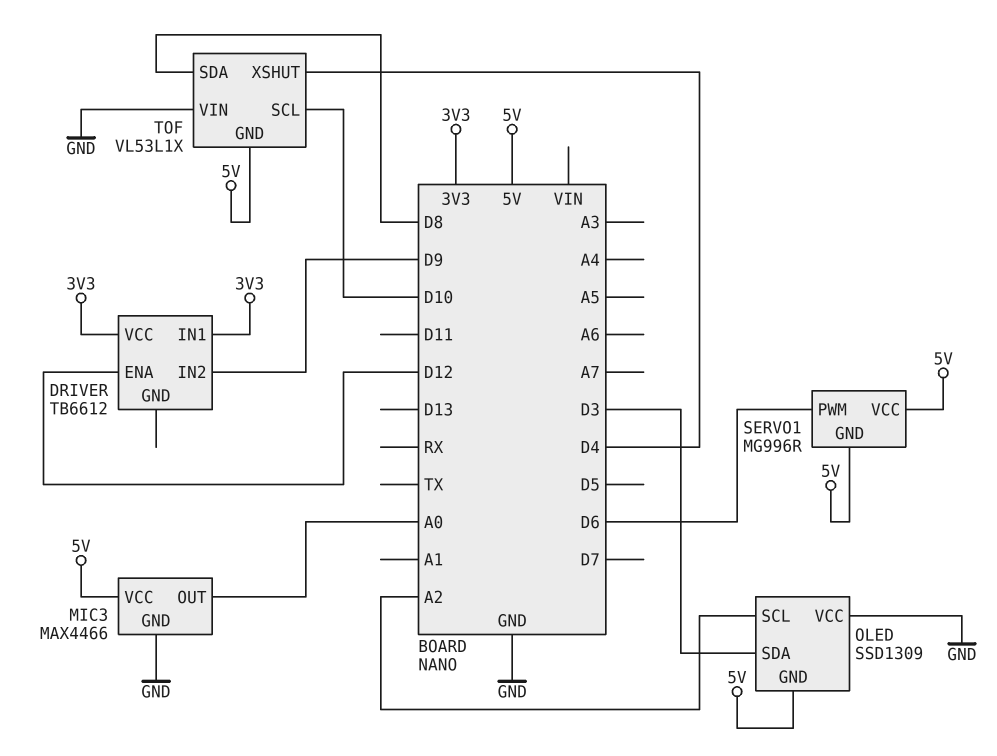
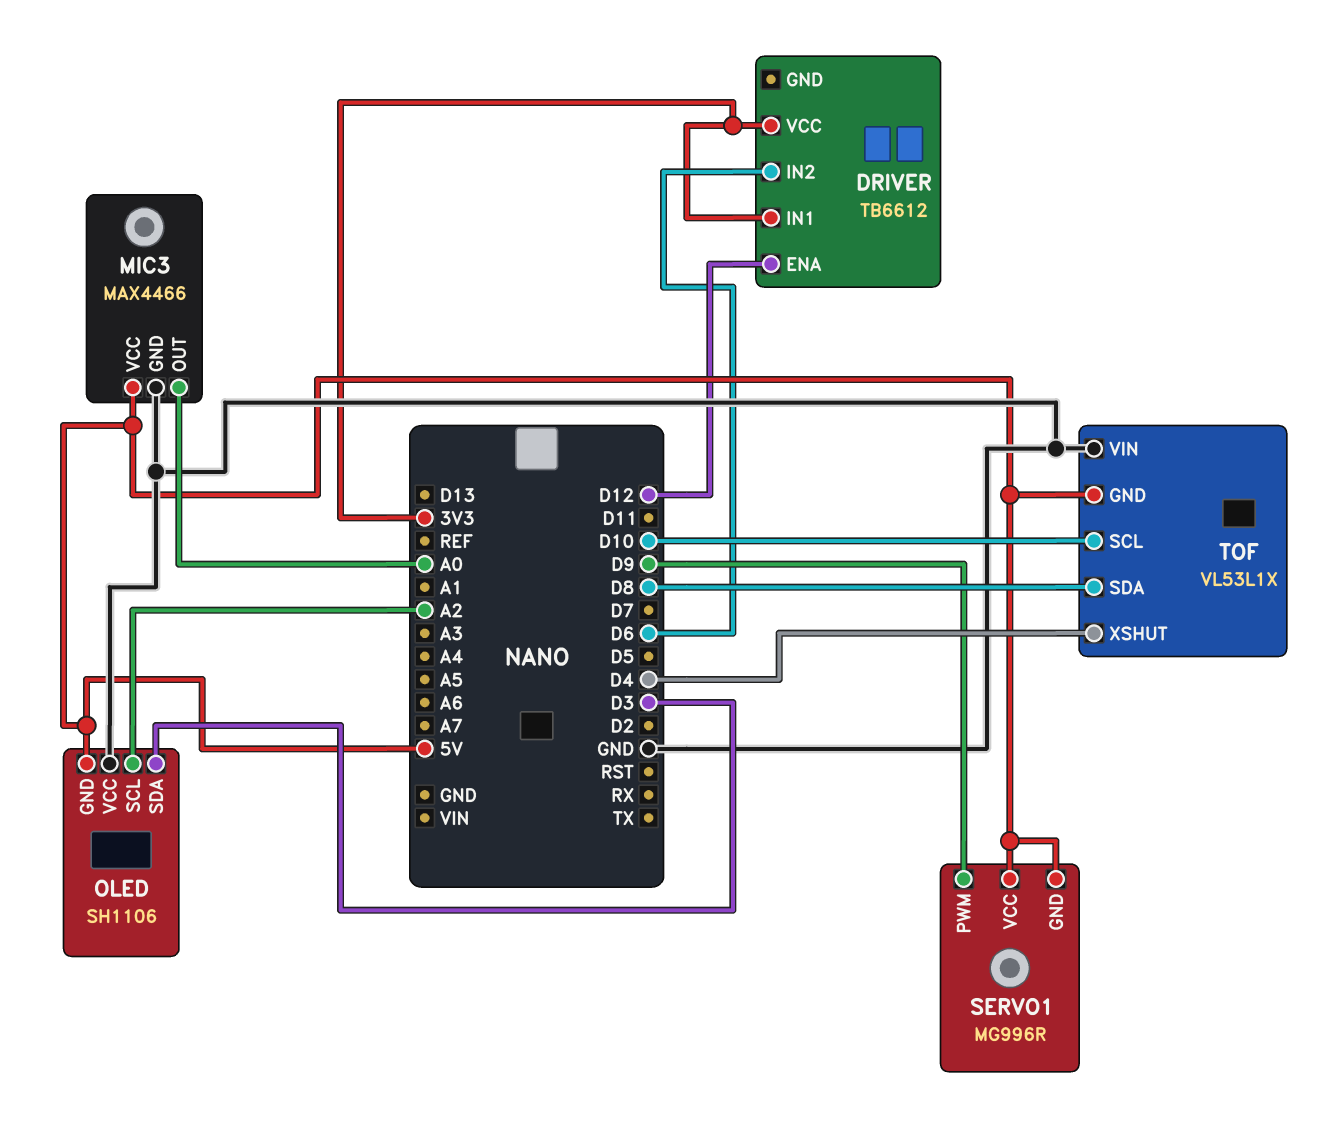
DRIVER pin IN2: D9 -> D6
OLED: SSD1309 -> SH1106
SERVO1 pin PWM: D6 -> D9

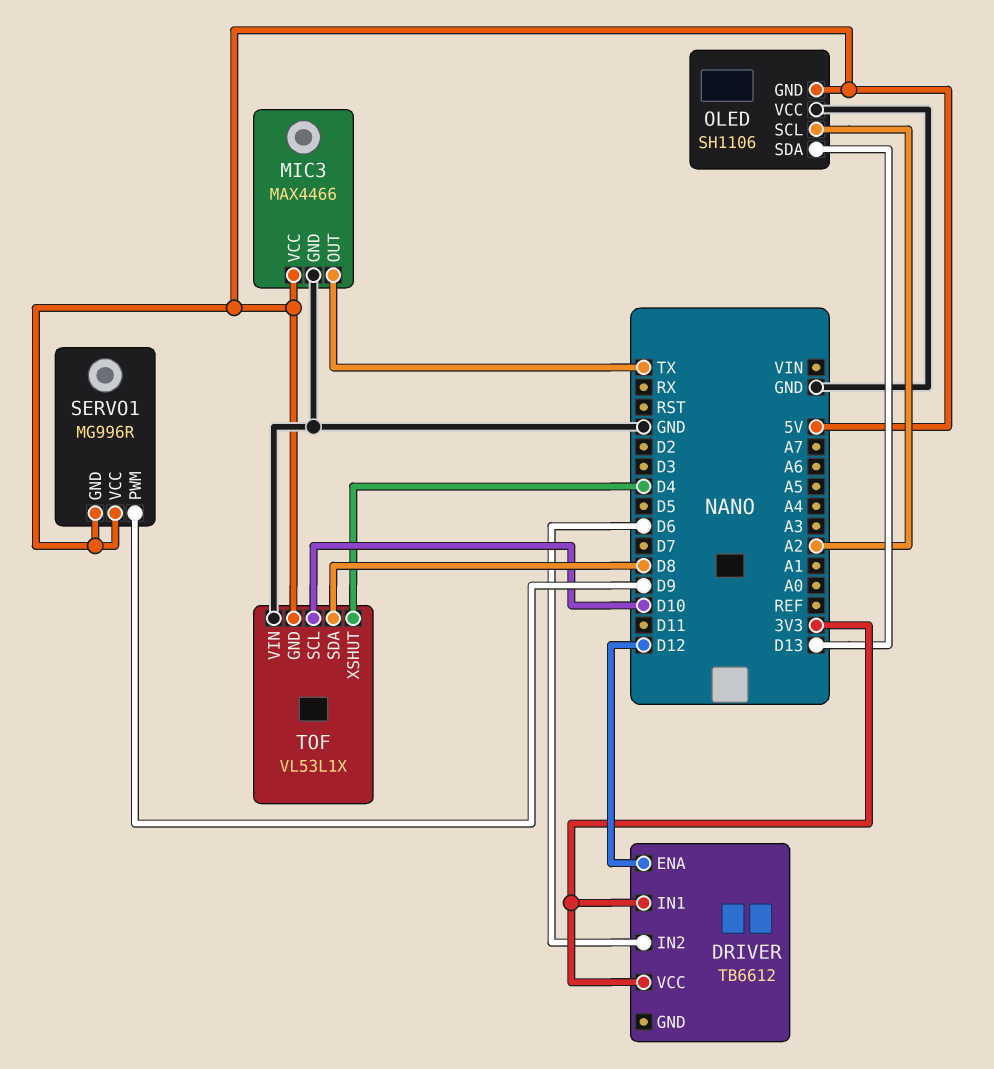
MIC3 pin OUT: A0 -> TX
OLED pin SDA: D3 -> D13

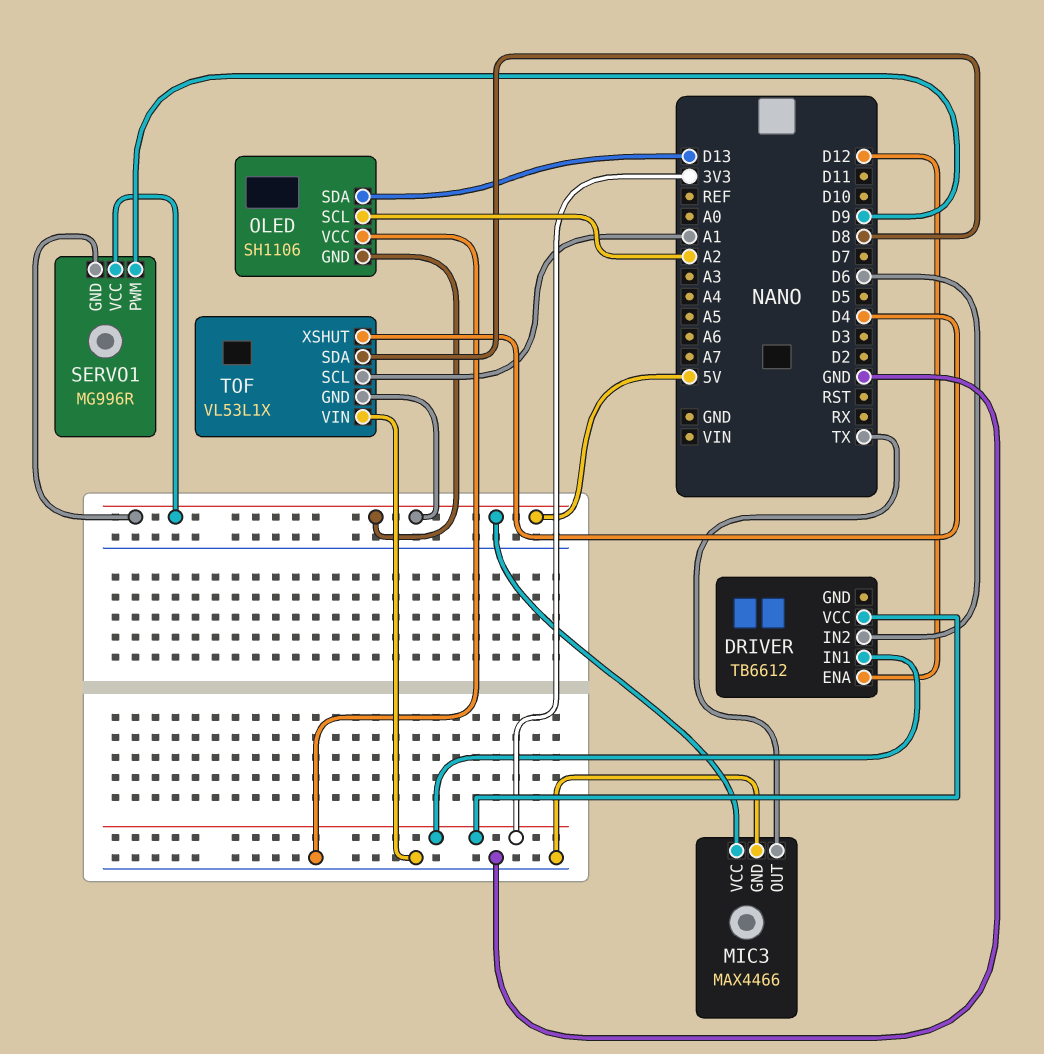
TOF pin SCL: D10 -> A1

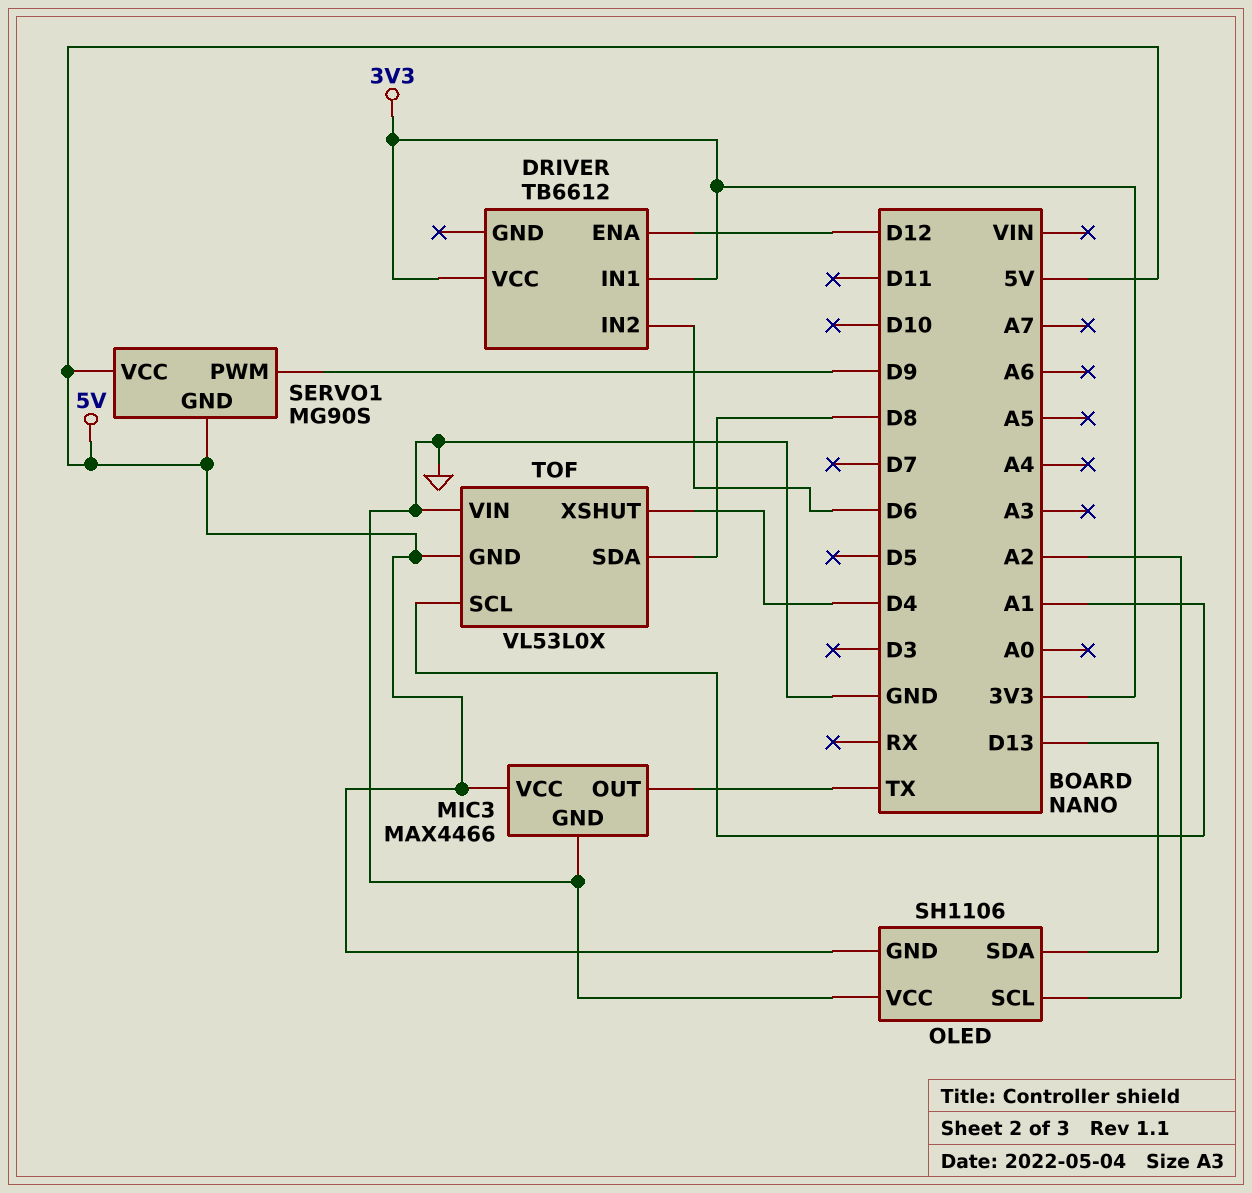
SERVO1: MG996R -> MG90S
TOF: VL53L1X -> VL53L0X

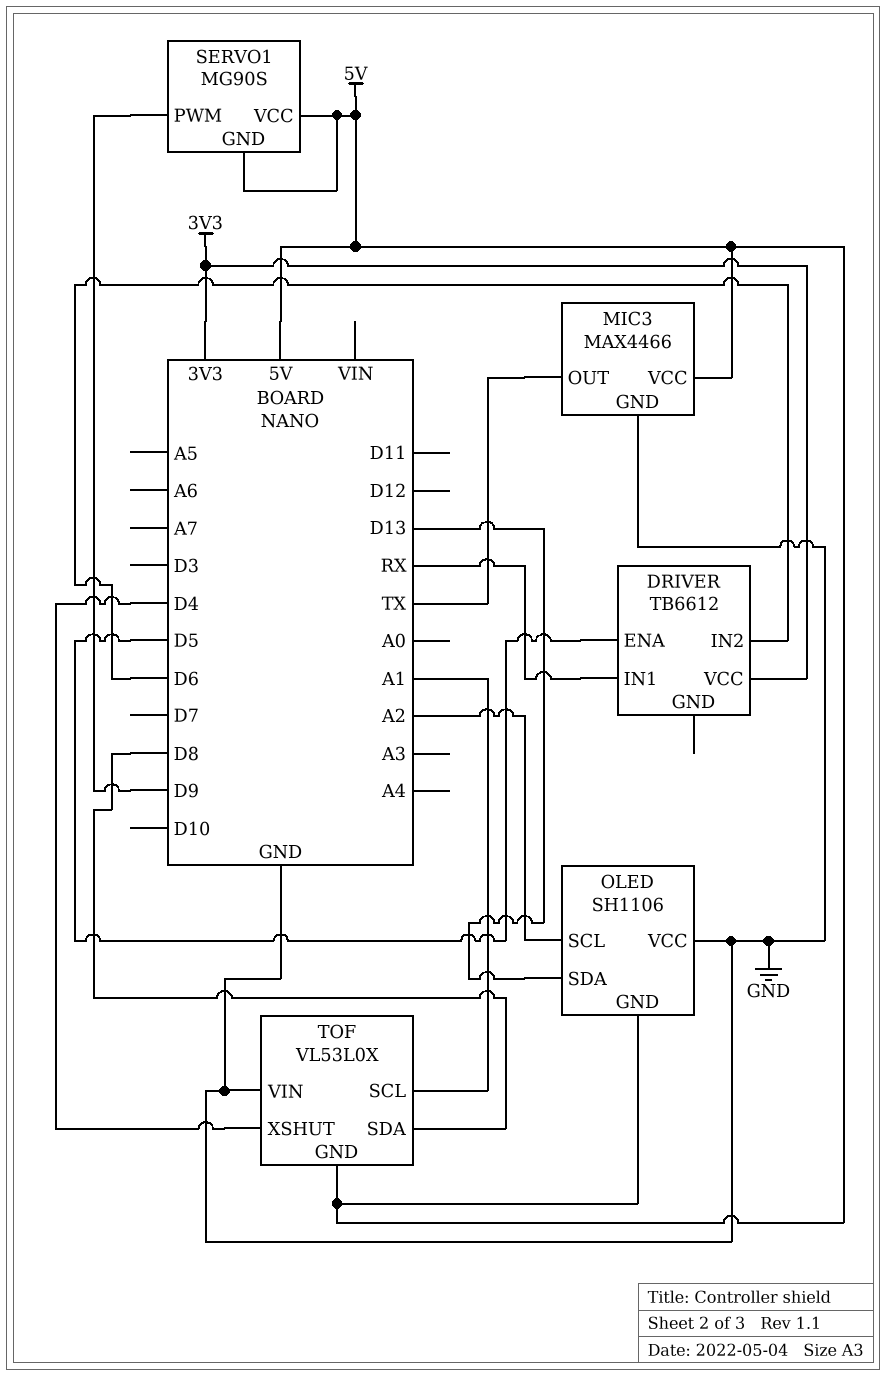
DRIVER pin ENA: D12 -> D5
DRIVER pin IN1: 3V3 -> RX

